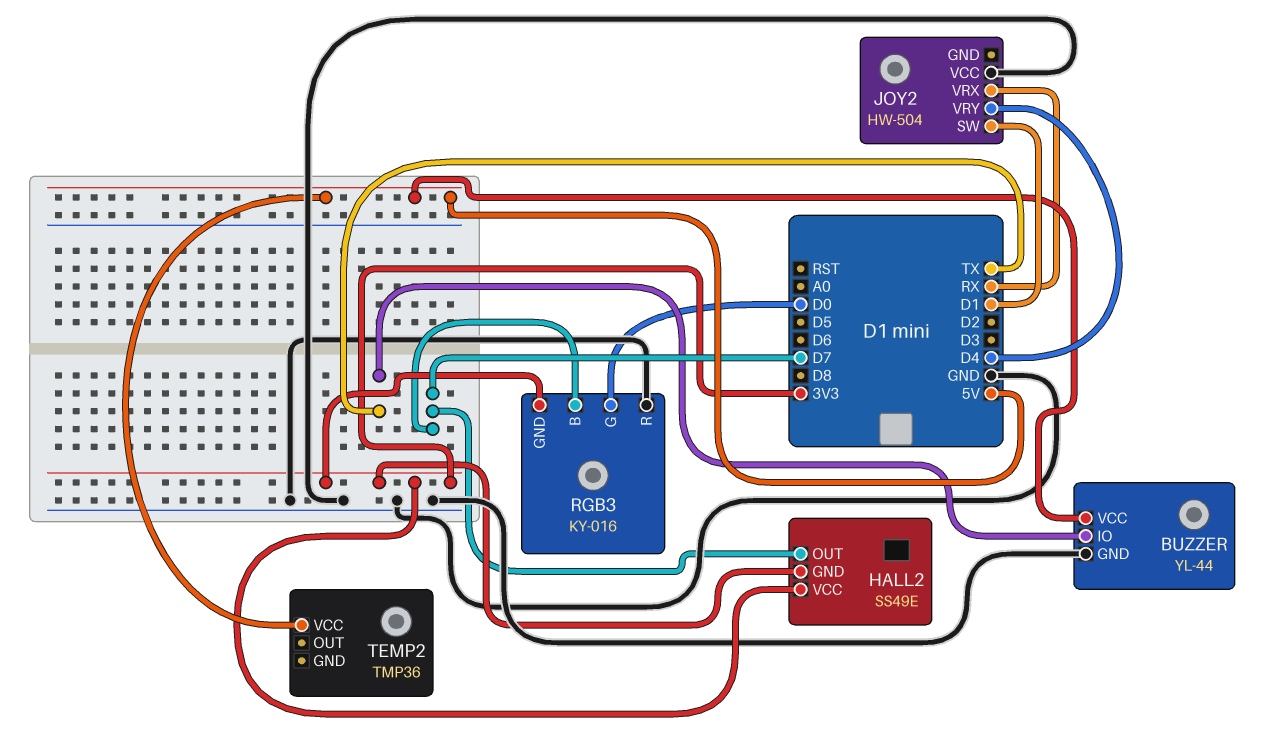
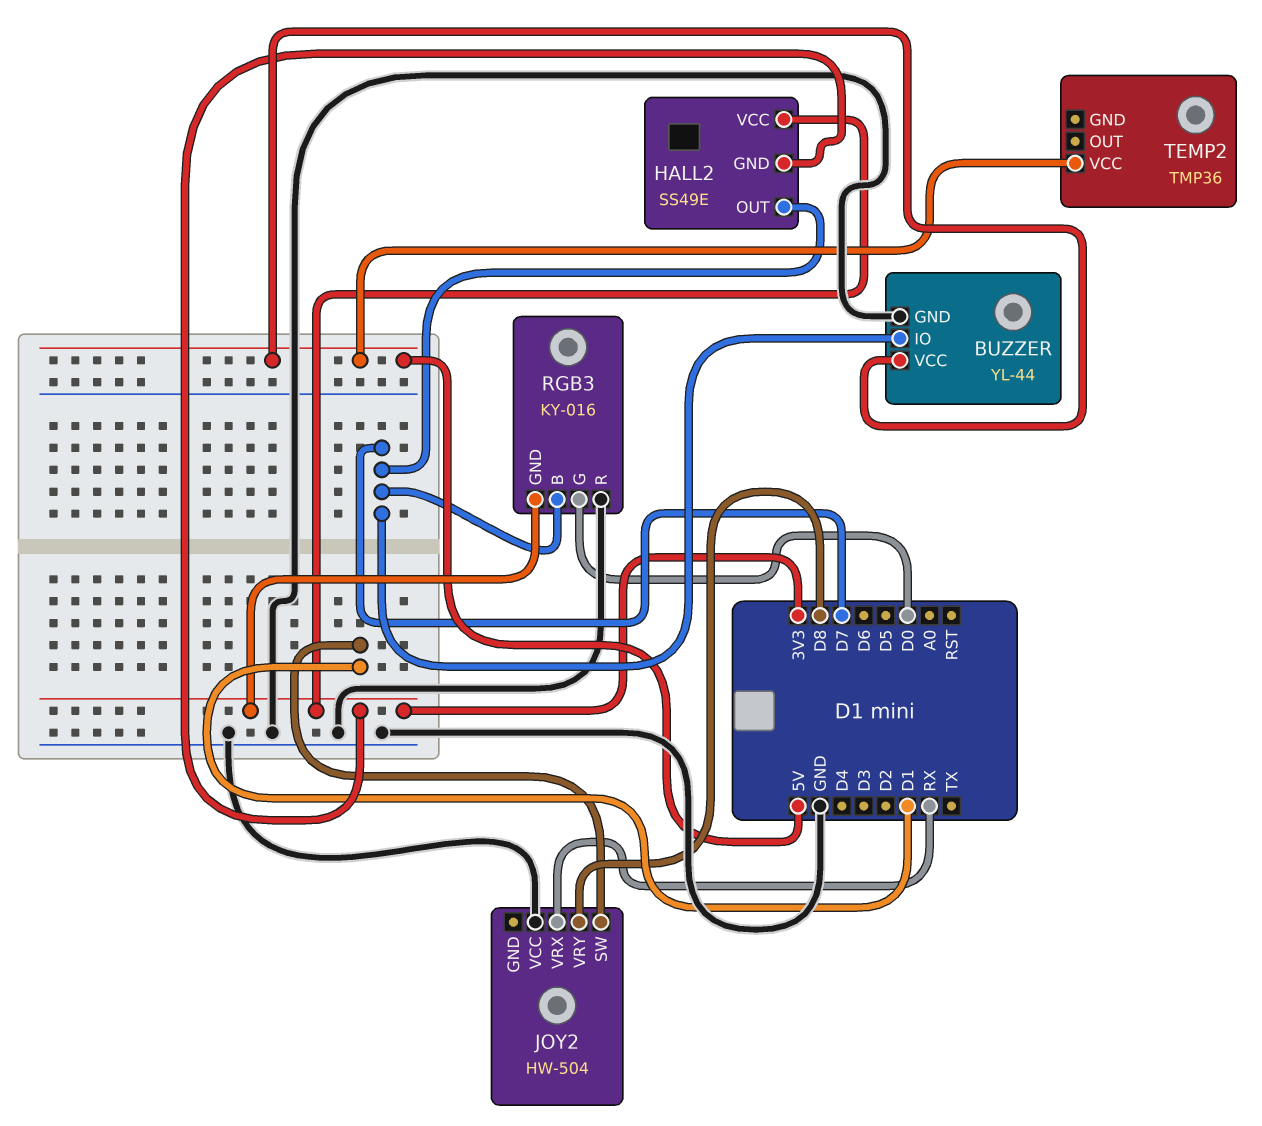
BUZZER pin IO: TX -> D7
JOY2 pin VRY: D4 -> D8

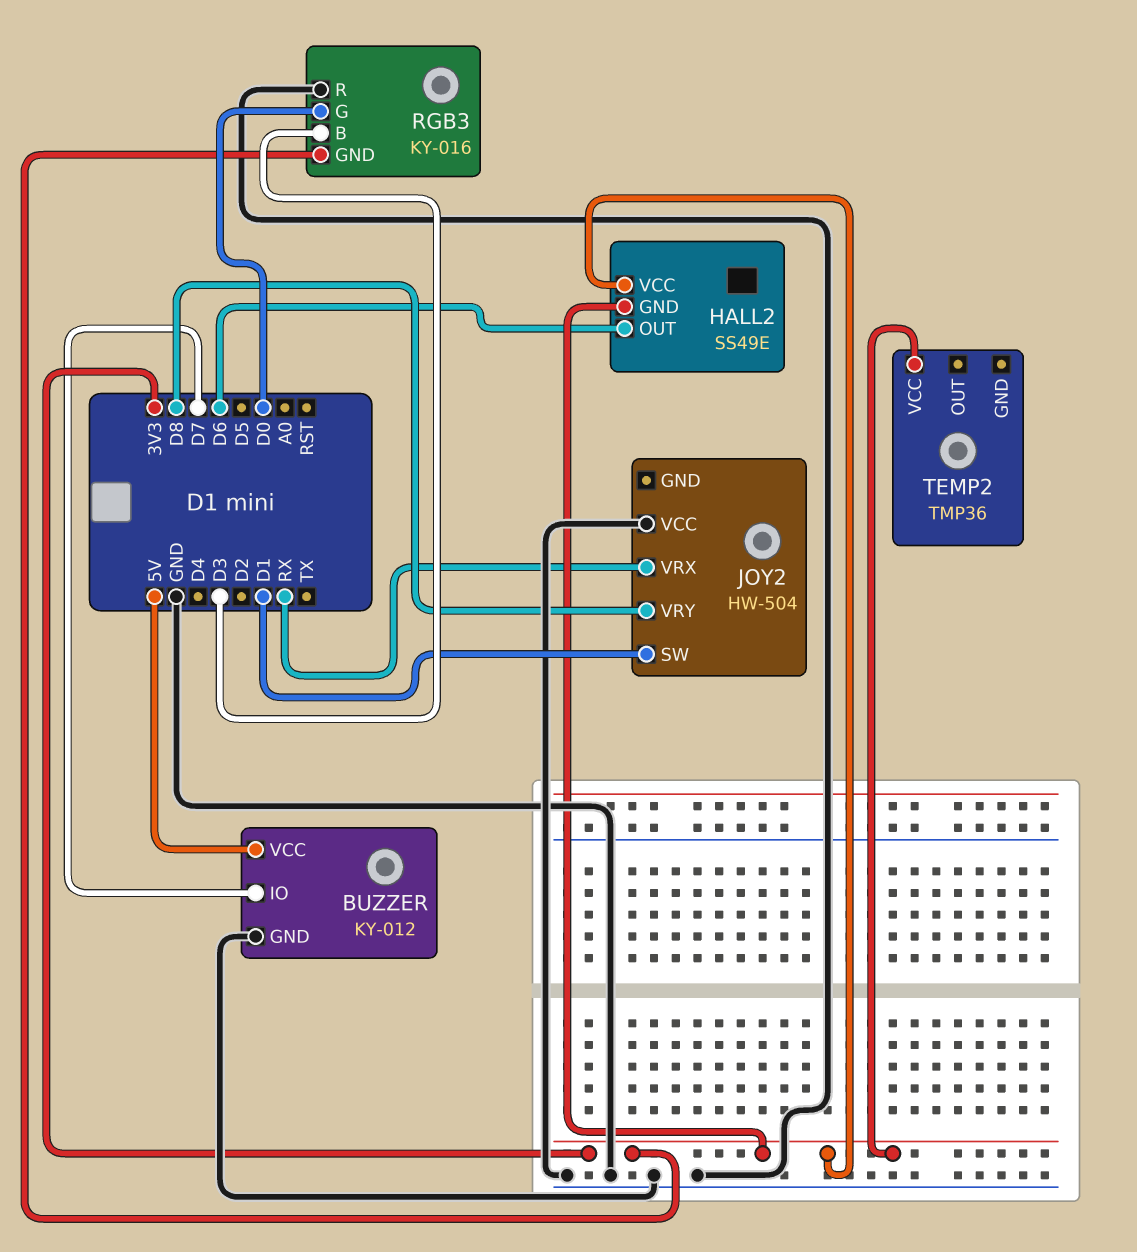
BUZZER: YL-44 -> KY-012
HALL2 pin OUT: D7 -> D6
RGB3 pin B: D7 -> D3
TEMP2 pin VCC: 5V -> 3V3

